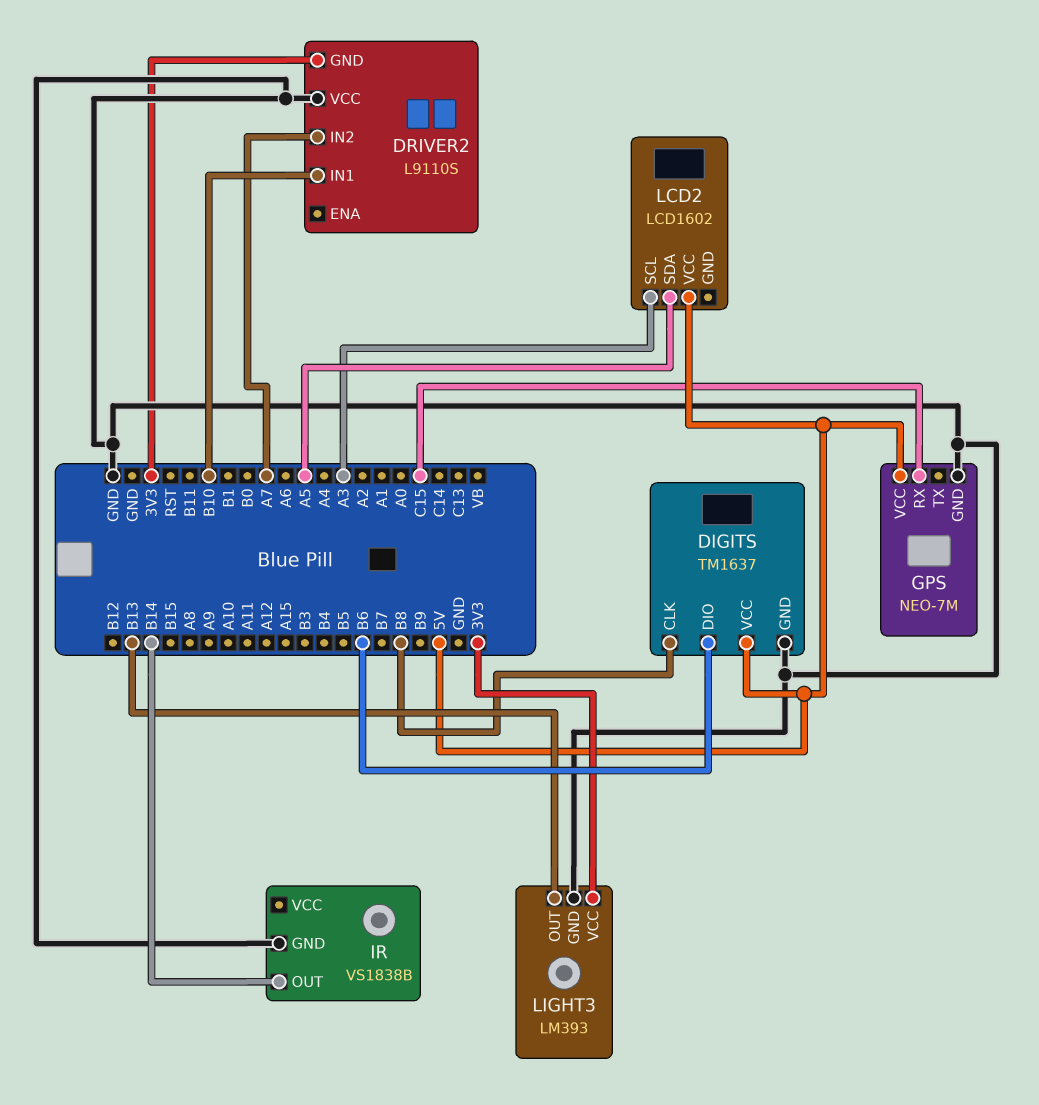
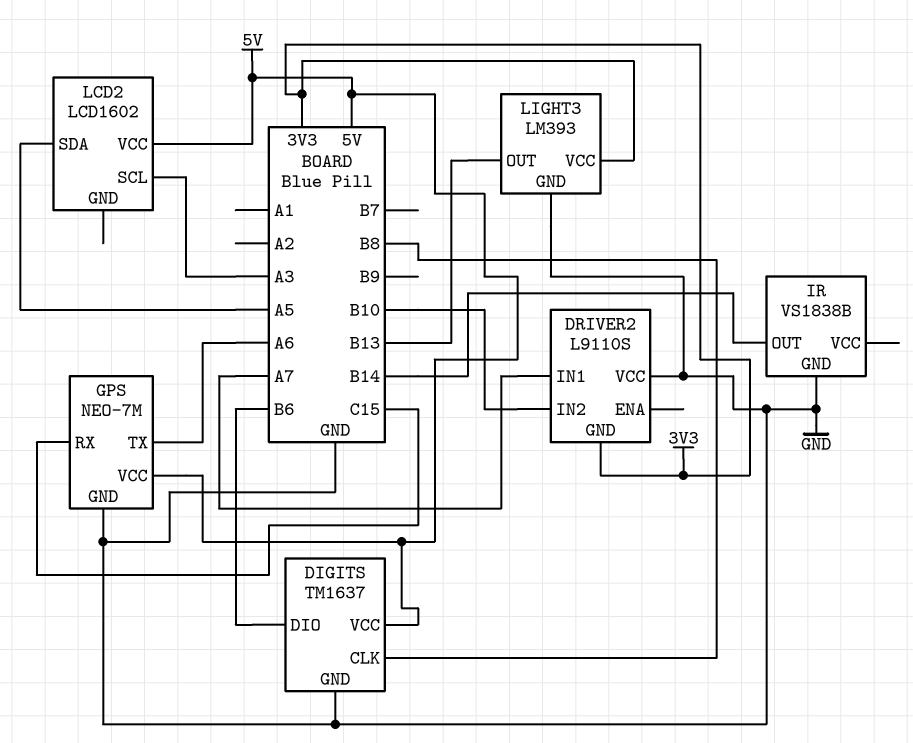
DRIVER2 pin IN1: B10 -> A7
DRIVER2 pin IN2: A7 -> B10
GPS pin TX: none -> A6

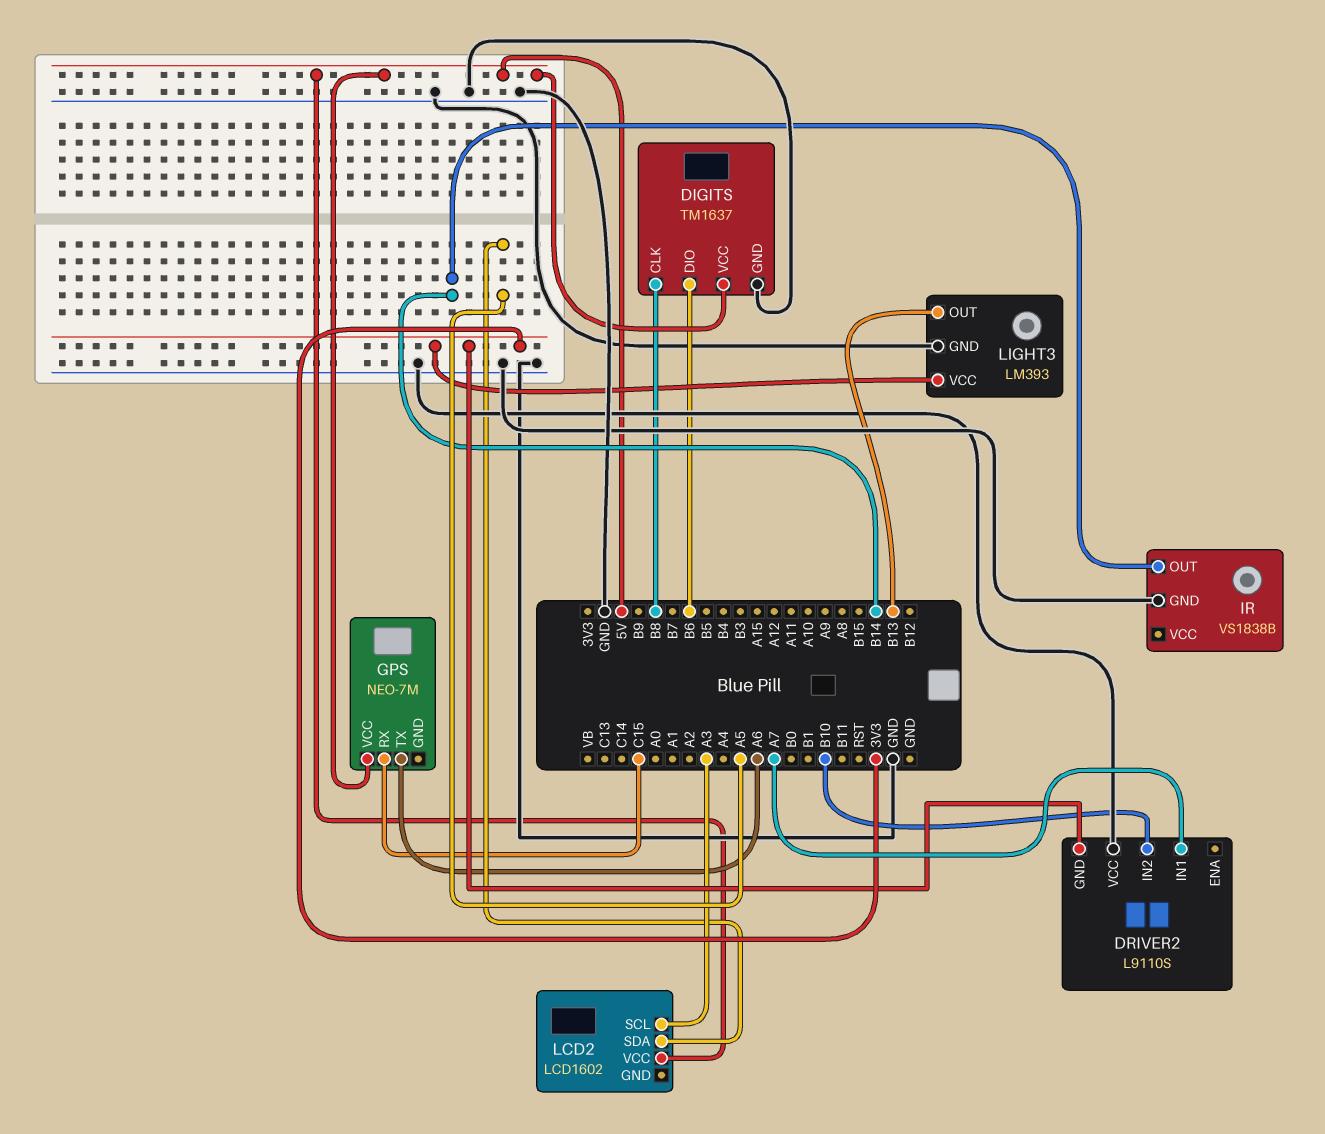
GPS pin GND: GND -> none

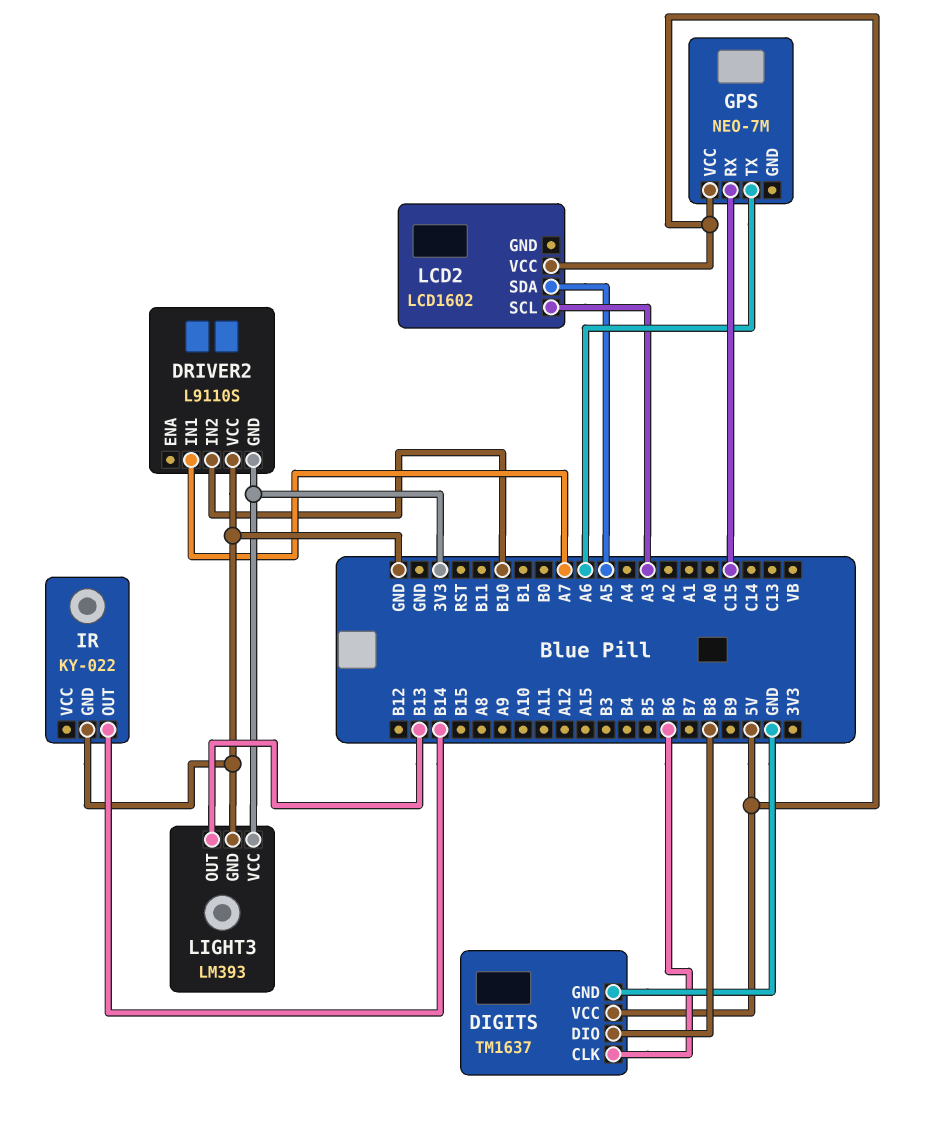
DIGITS pin CLK: B8 -> B6
DIGITS pin DIO: B6 -> B8
IR: VS1838B -> KY-022

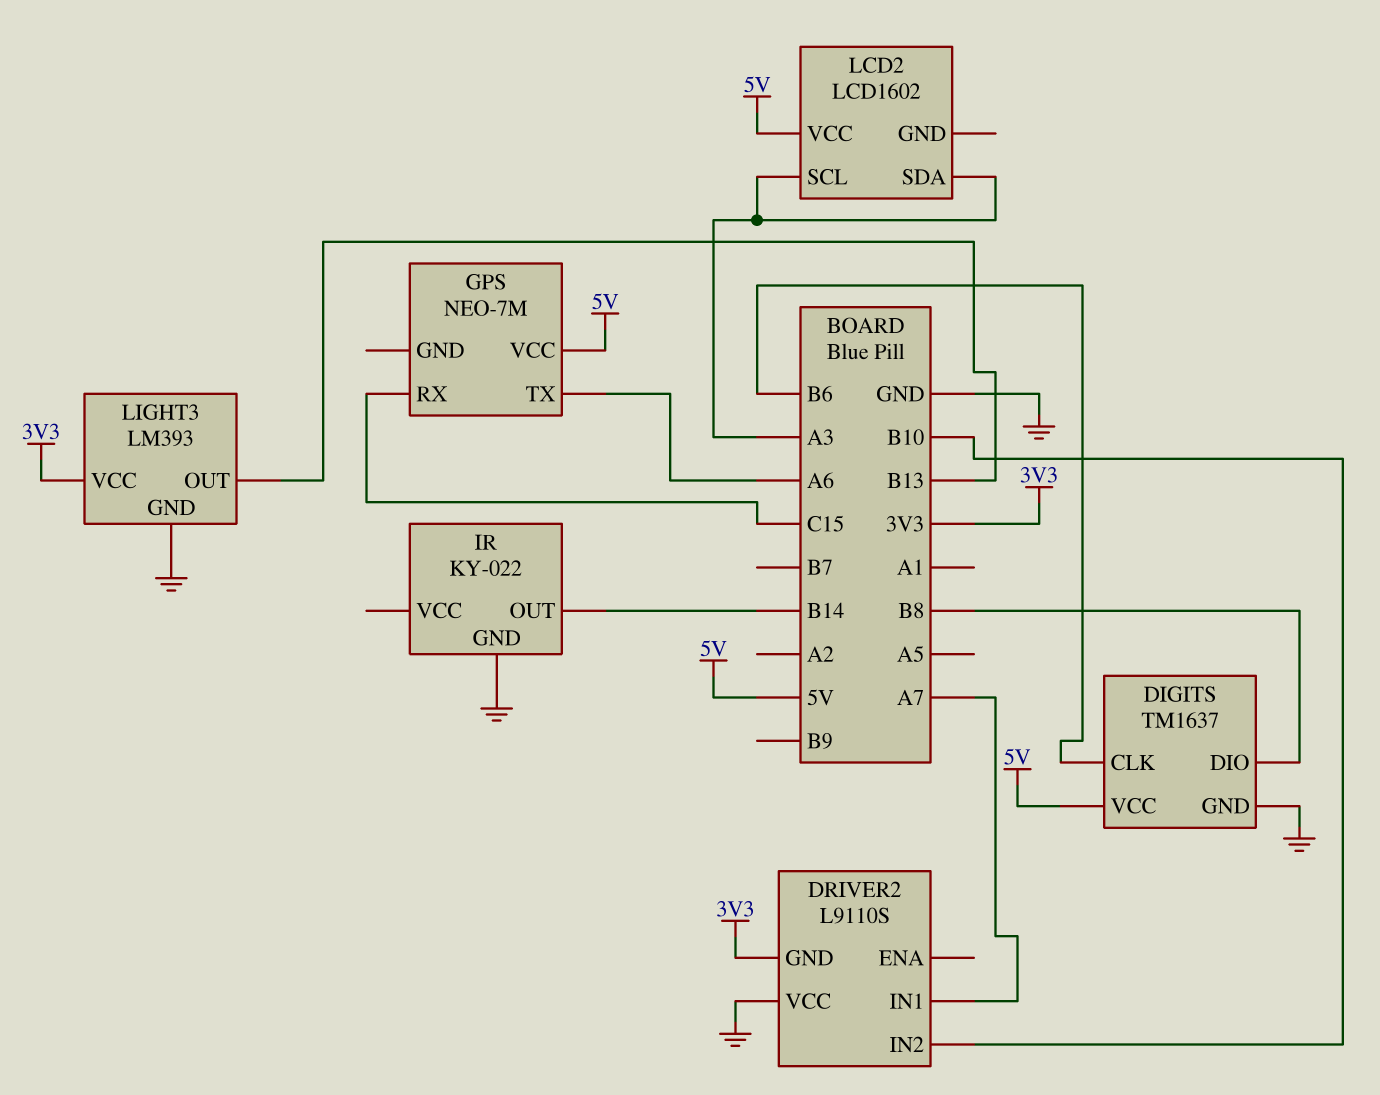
LCD2 pin SDA: A5 -> A3

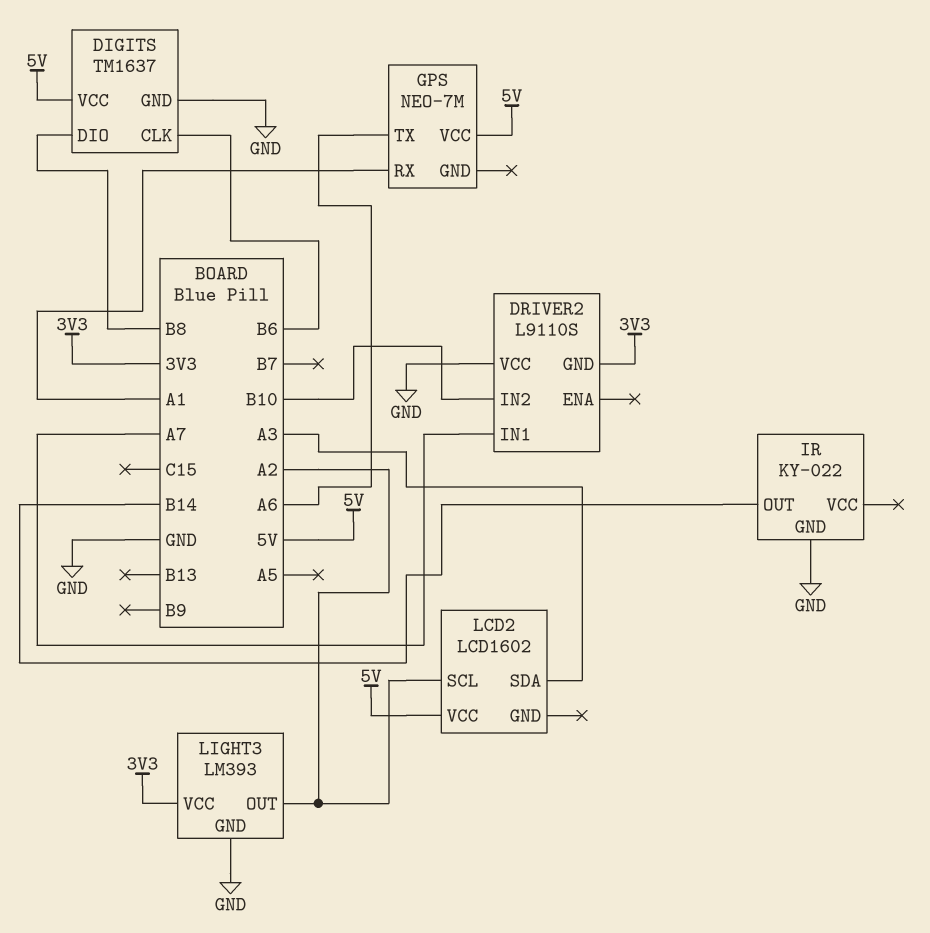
GPS pin RX: C15 -> A1
LCD2 pin SCL: A3 -> A2
LIGHT3 pin OUT: B13 -> A2

